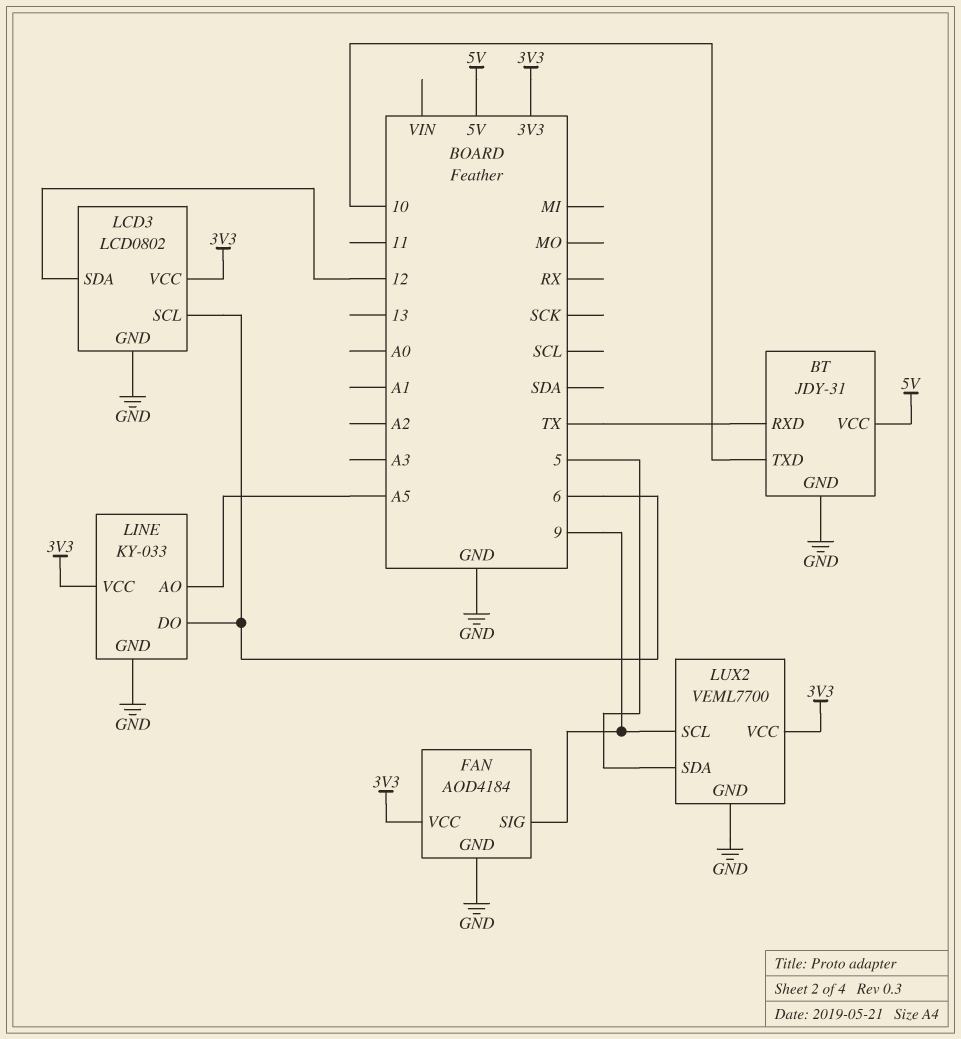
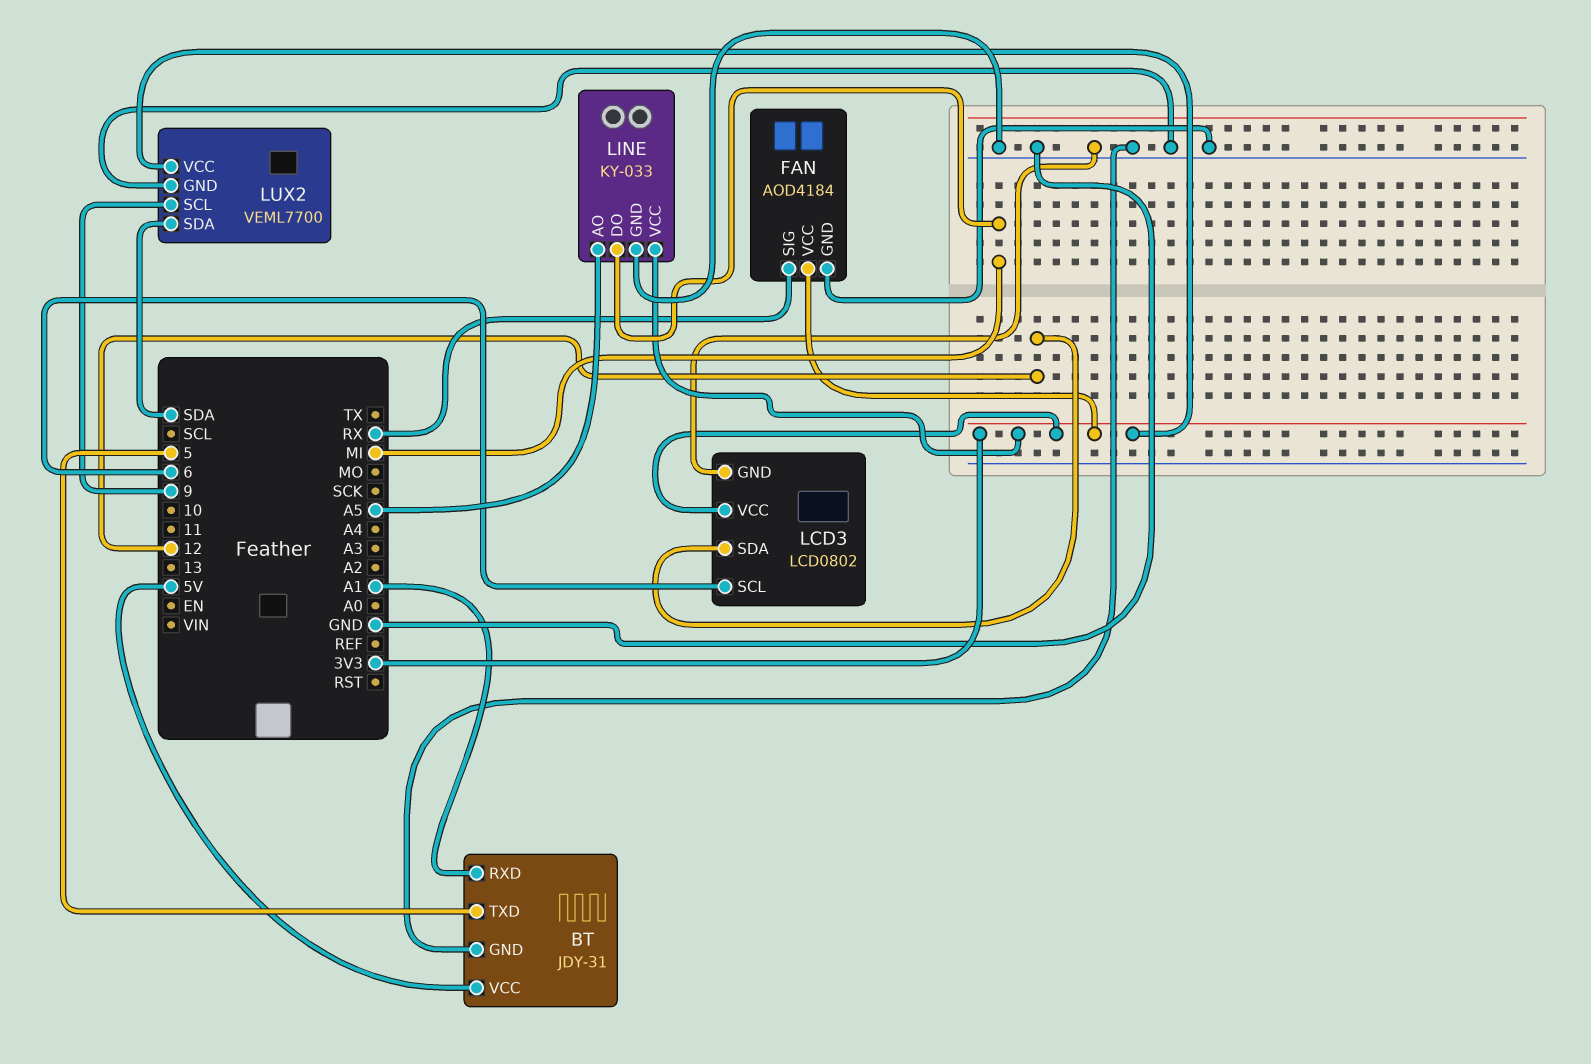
BT pin RXD: TX -> A1
BT pin TXD: 10 -> 5
FAN pin SIG: 9 -> RX
LINE pin DO: 6 -> MI
LUX2 pin SDA: 5 -> SDA

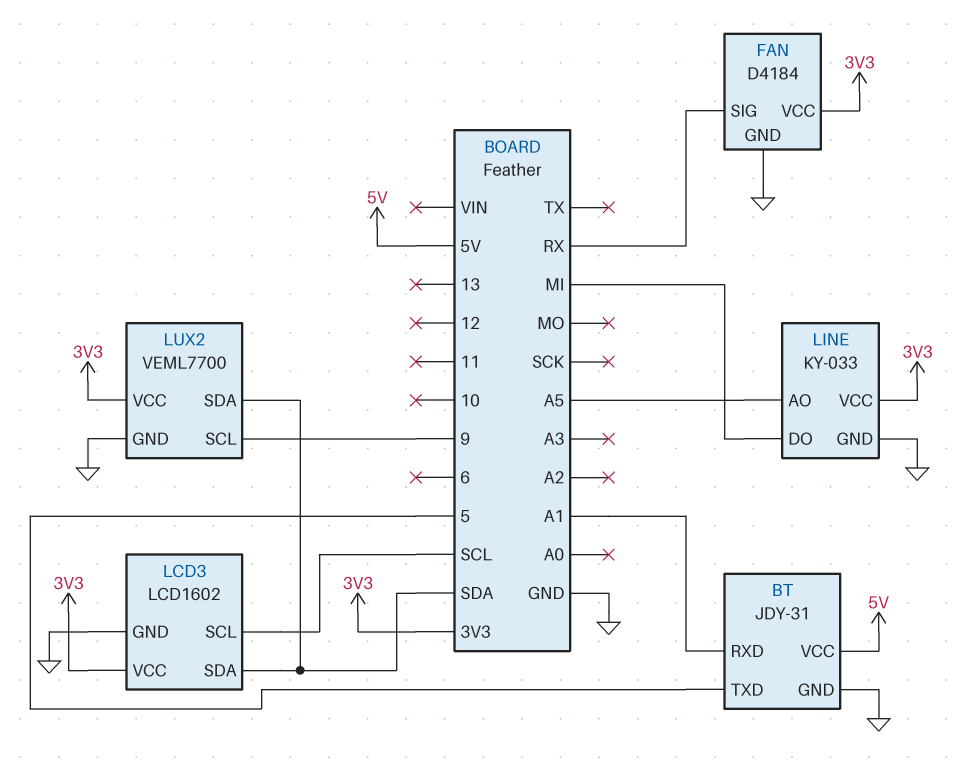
FAN: AOD4184 -> D4184
LCD3: LCD0802 -> LCD1602
LCD3 pin SCL: 6 -> SCL
LCD3 pin SDA: 12 -> SDA

